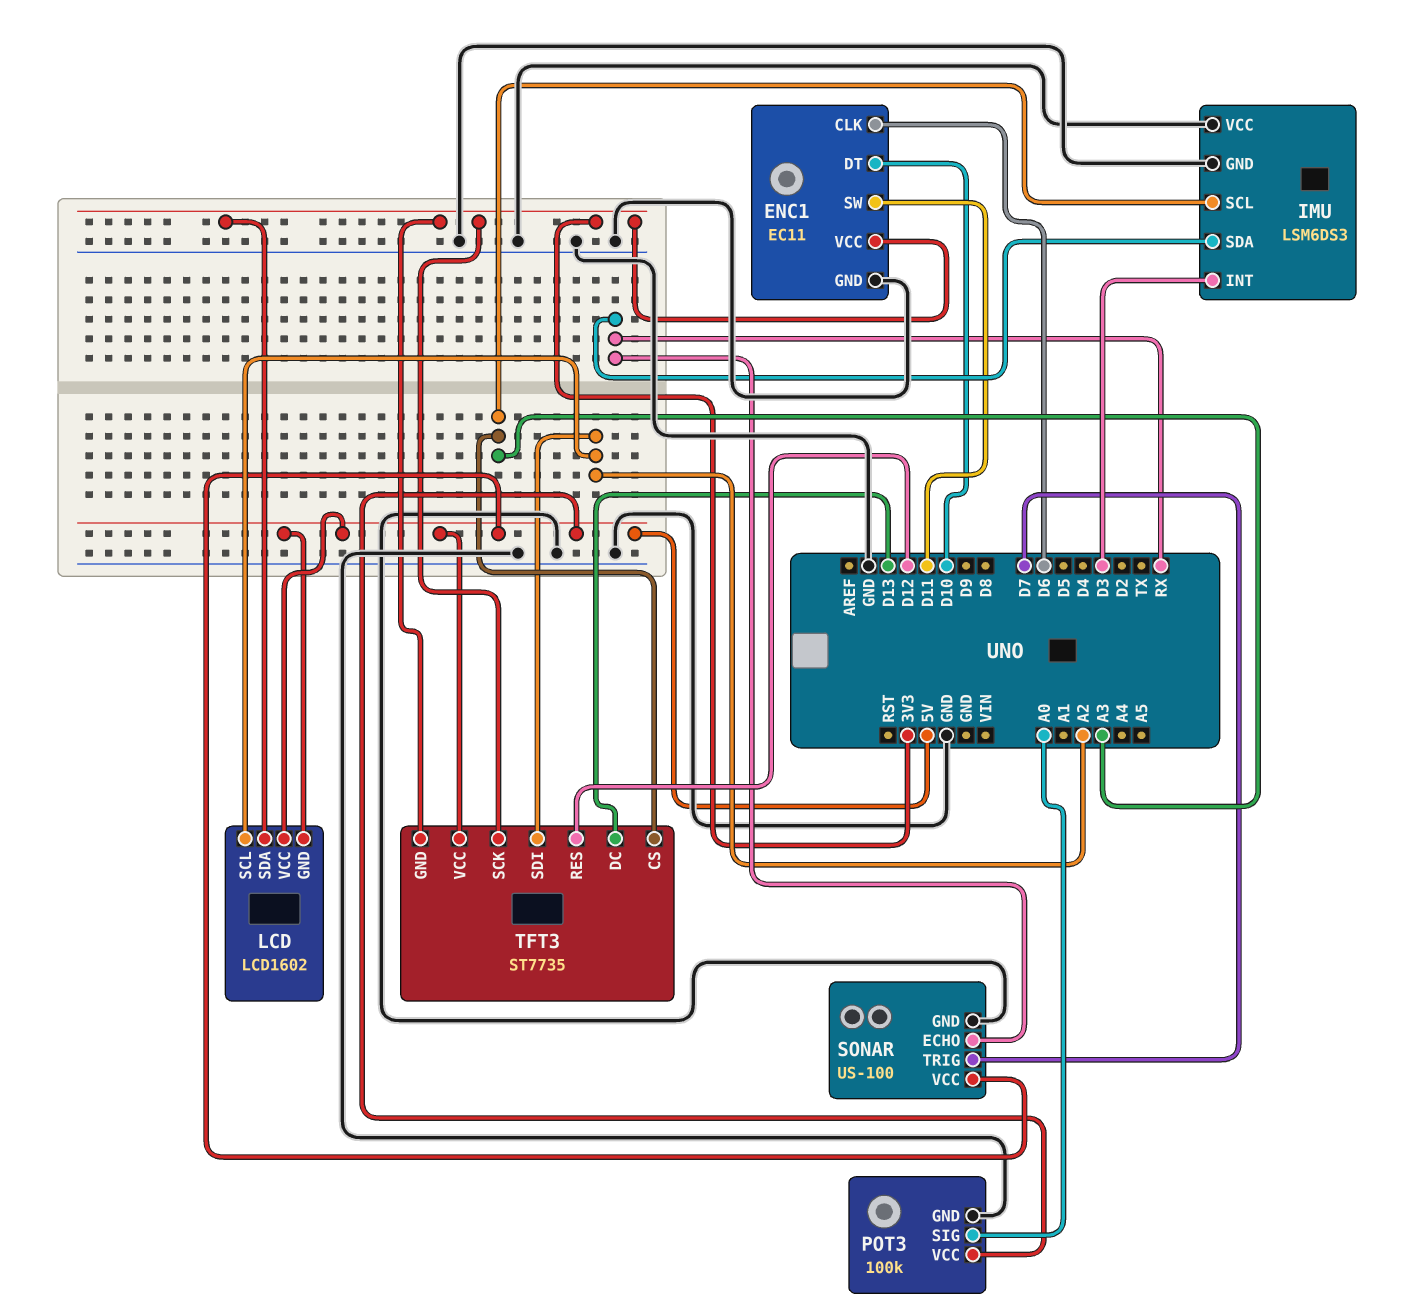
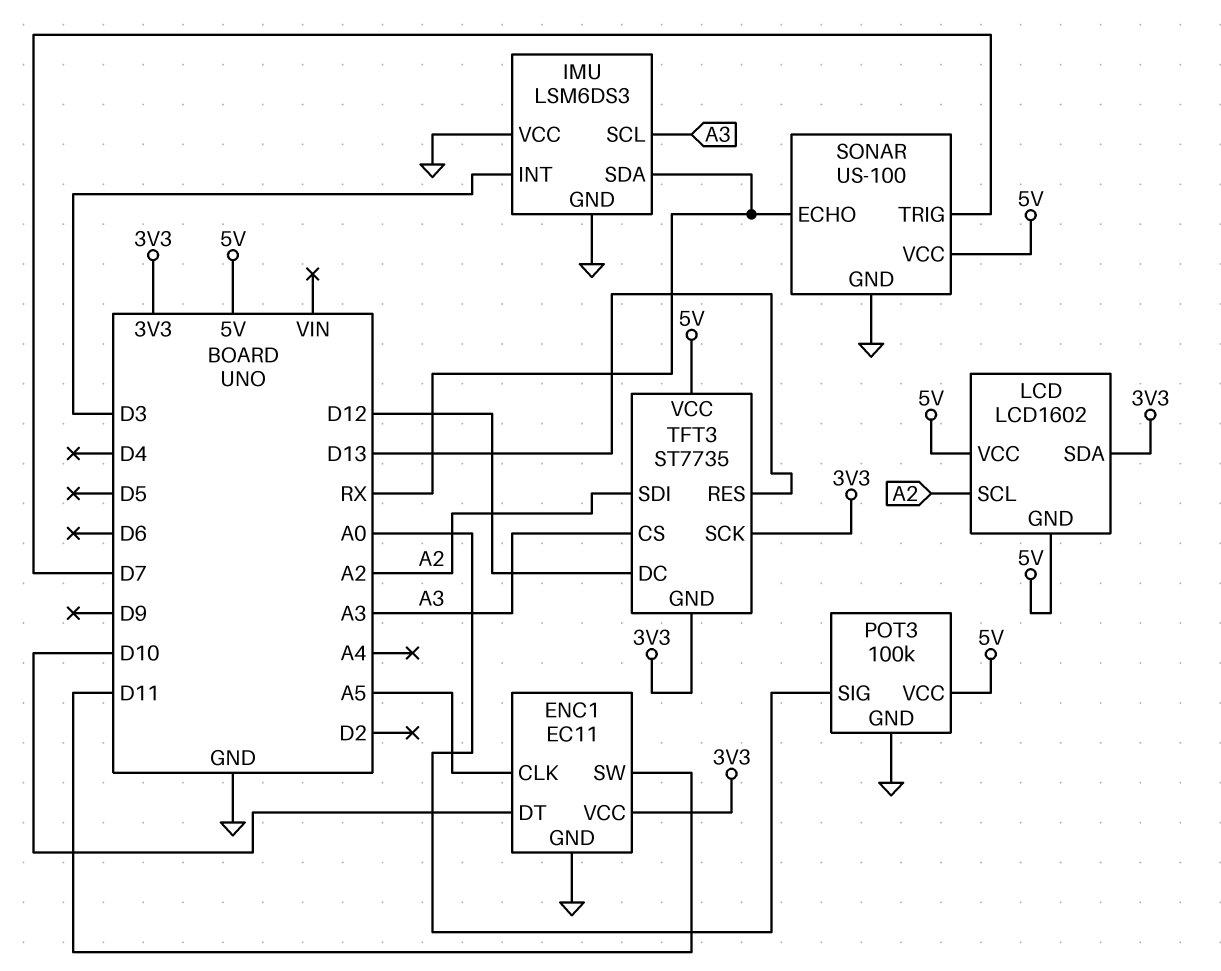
ENC1 pin CLK: D6 -> A5
TFT3 pin DC: D13 -> D12
TFT3 pin RES: D12 -> D13

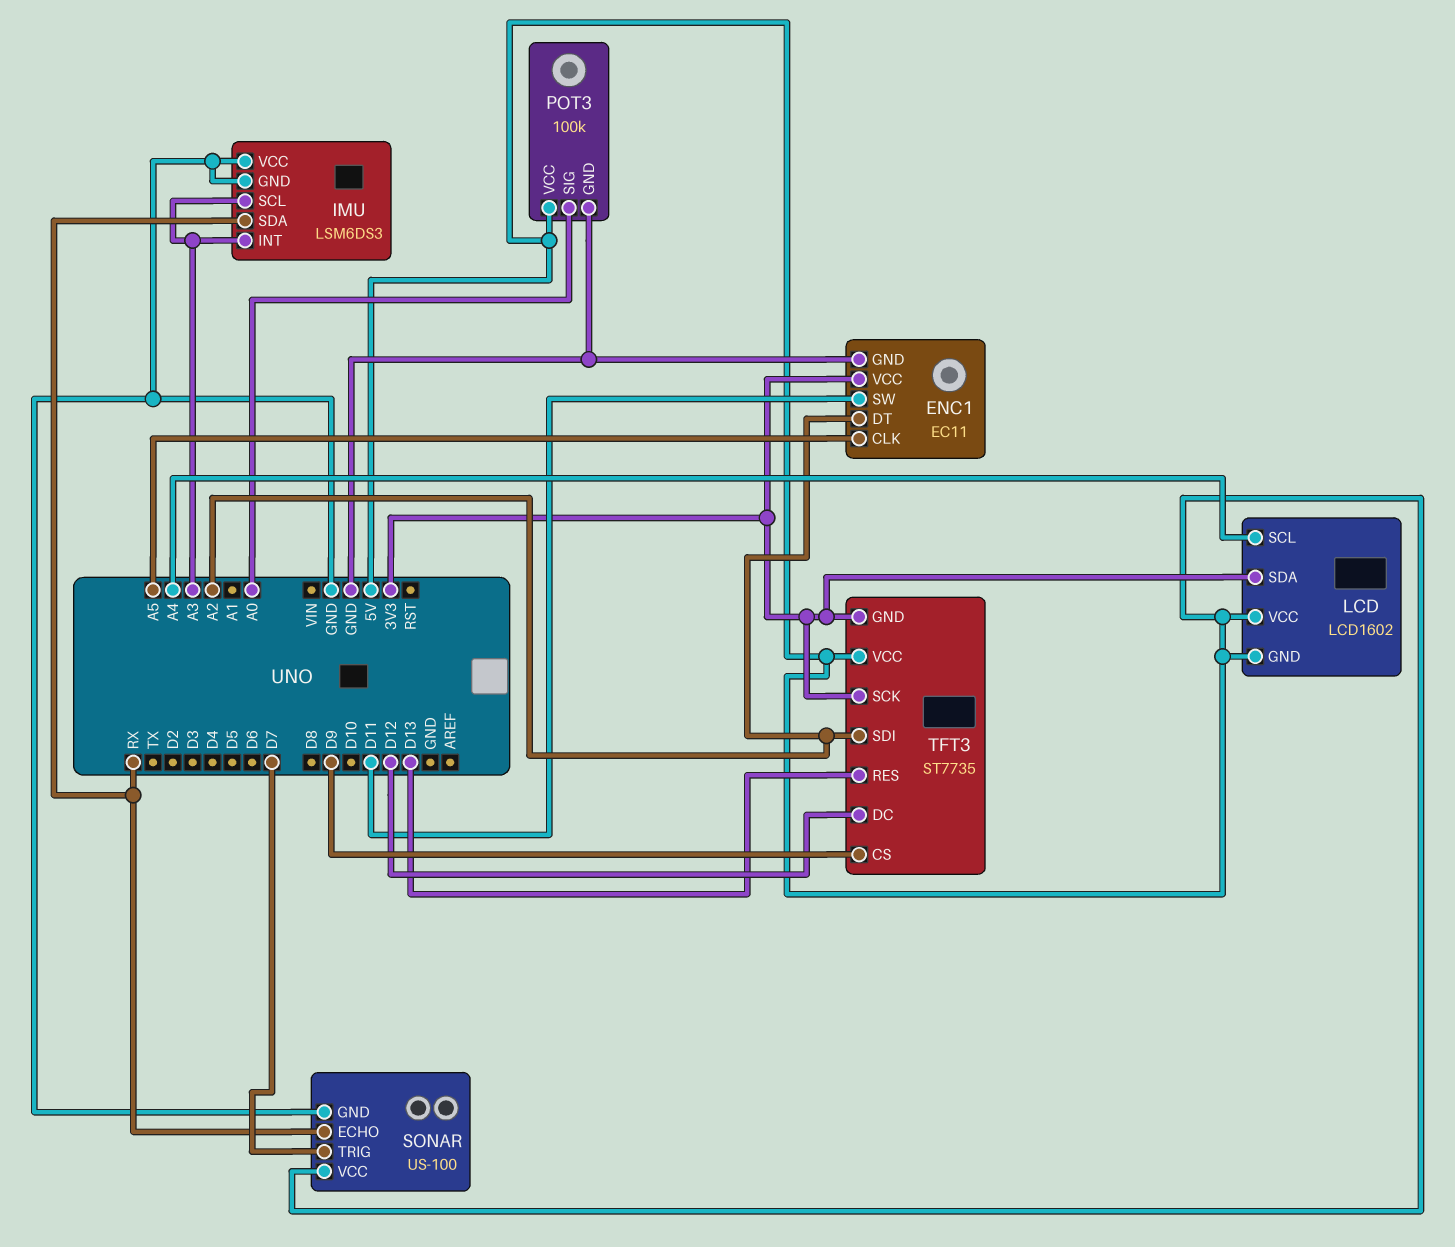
ENC1 pin DT: D10 -> A2
IMU pin INT: D3 -> A3
LCD pin SCL: A2 -> A4
TFT3 pin CS: A3 -> D9

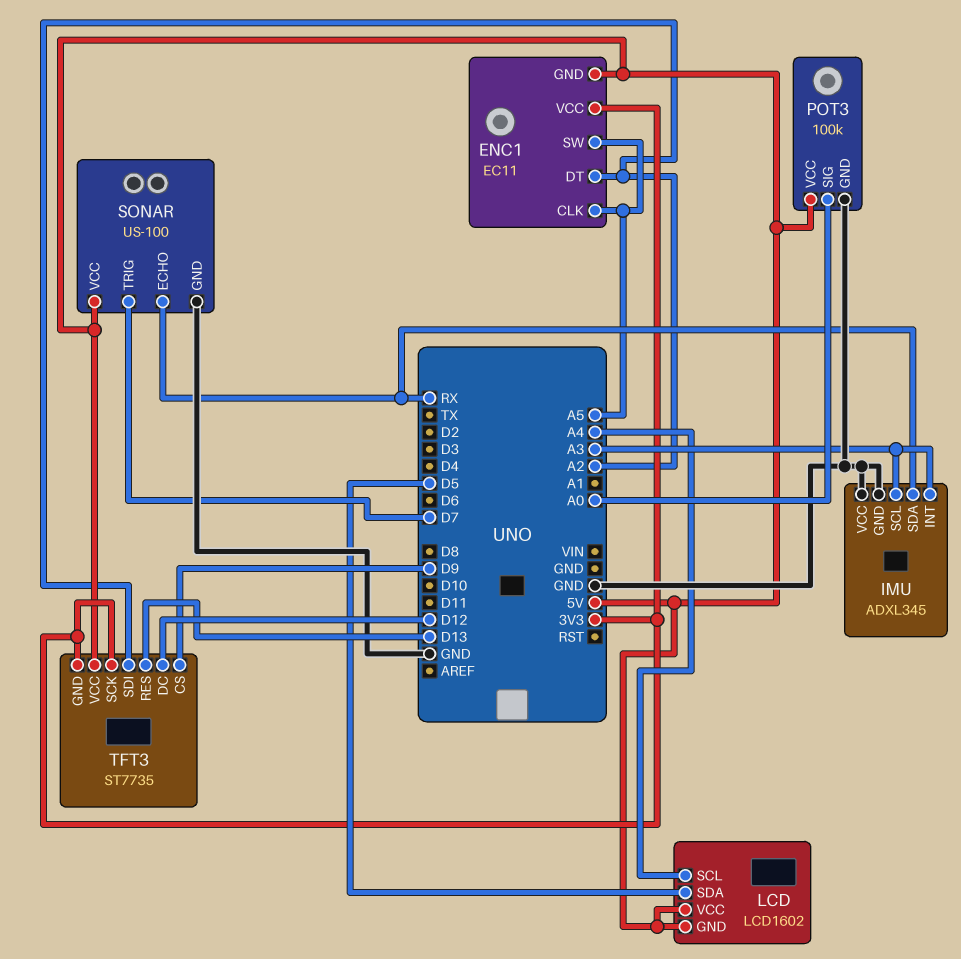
ENC1 pin GND: GND -> 5V
ENC1 pin SW: D11 -> A5
IMU: LSM6DS3 -> ADXL345
LCD pin SDA: 3V3 -> D5

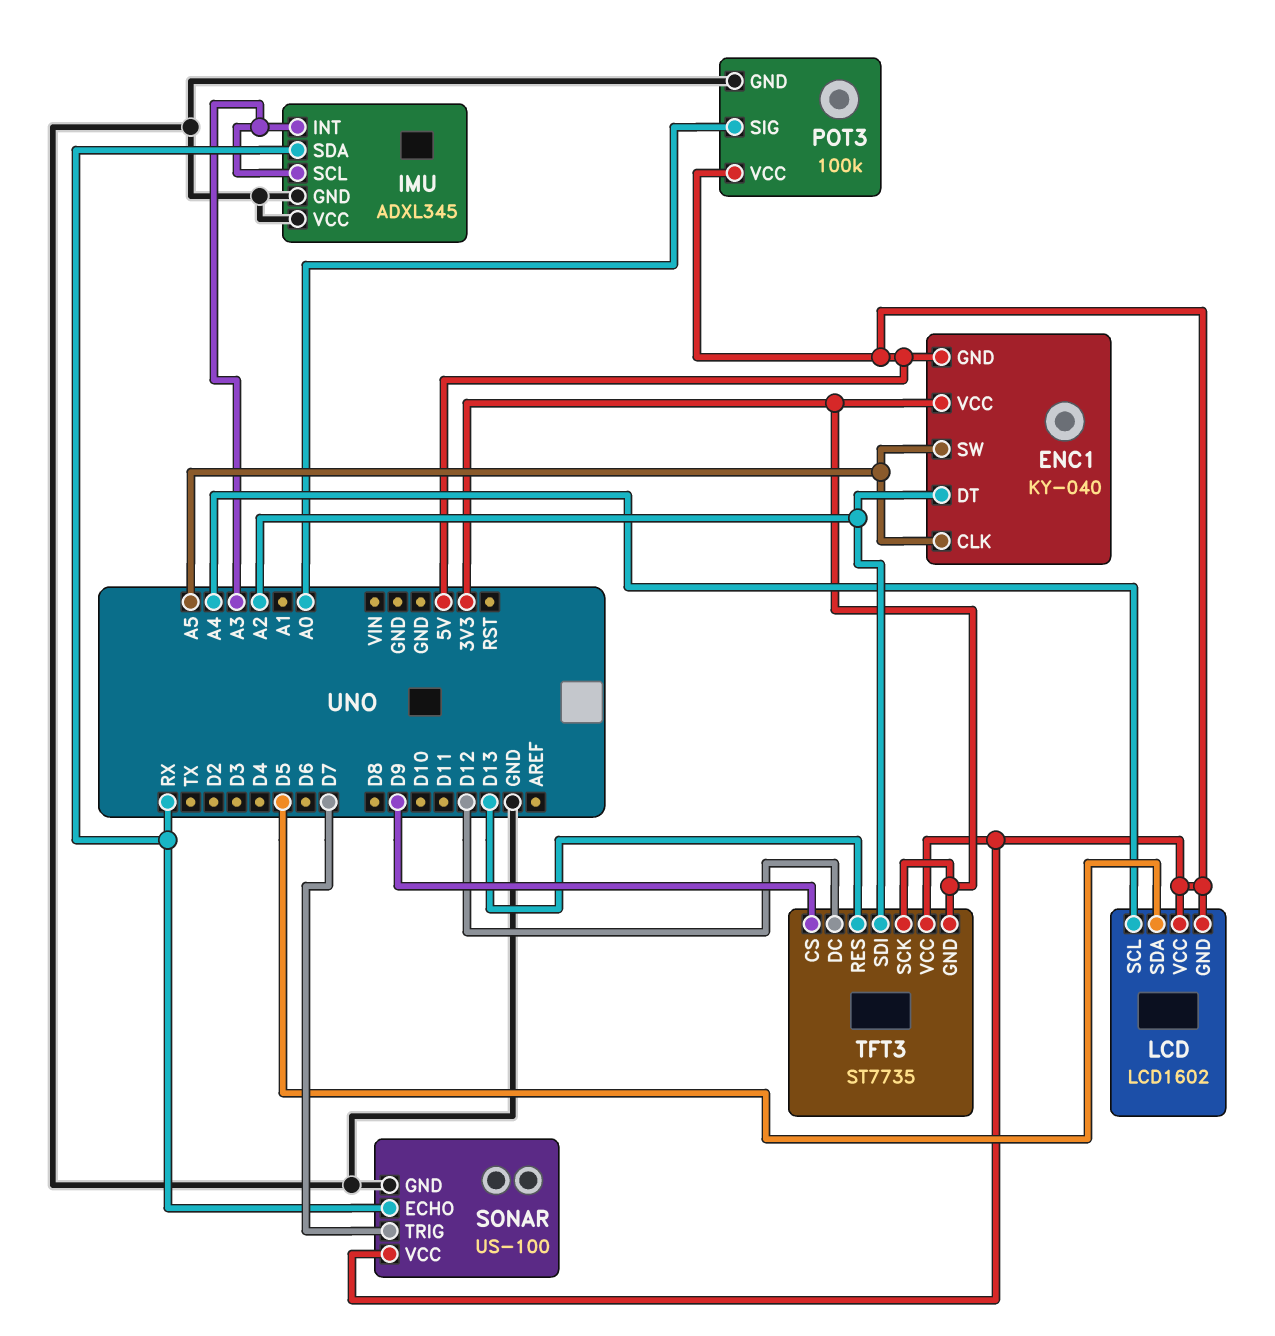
ENC1: EC11 -> KY-040

